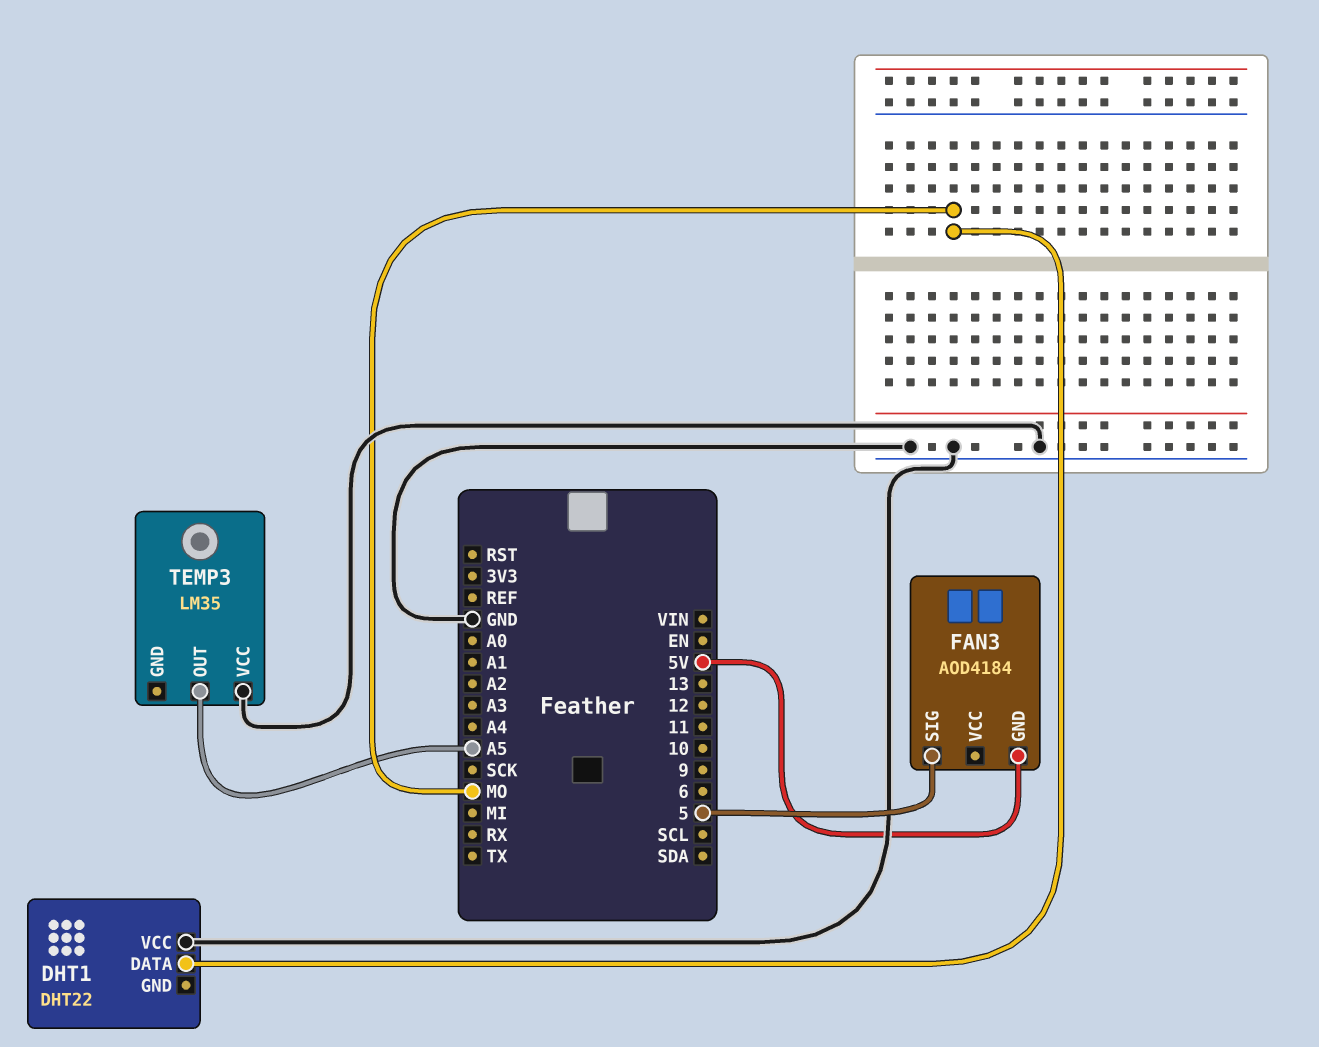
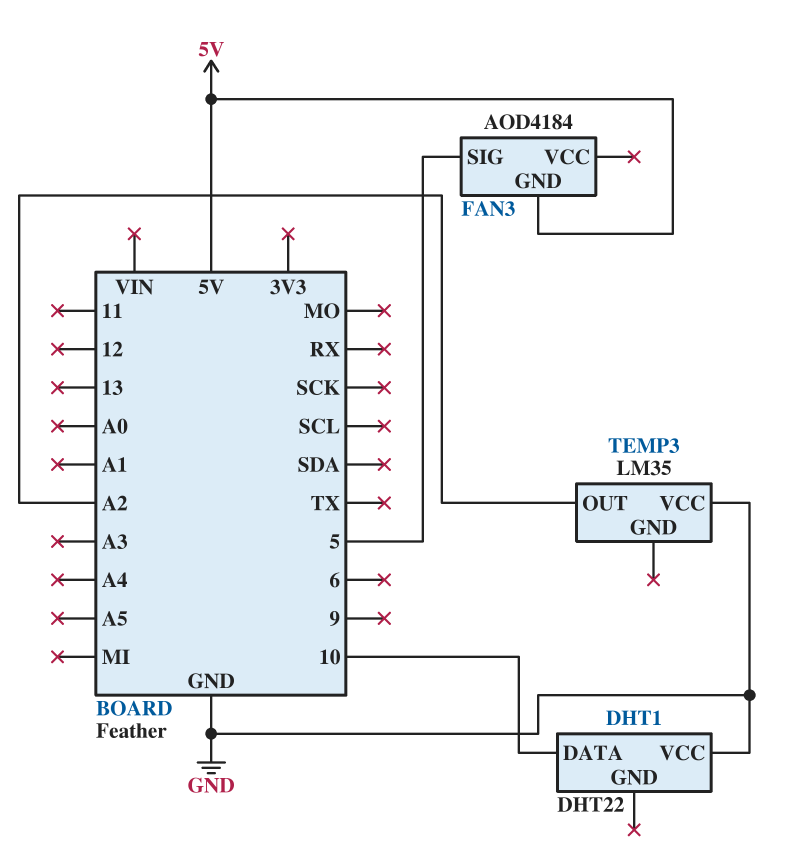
DHT1 pin DATA: MO -> 10
TEMP3 pin OUT: A5 -> A2

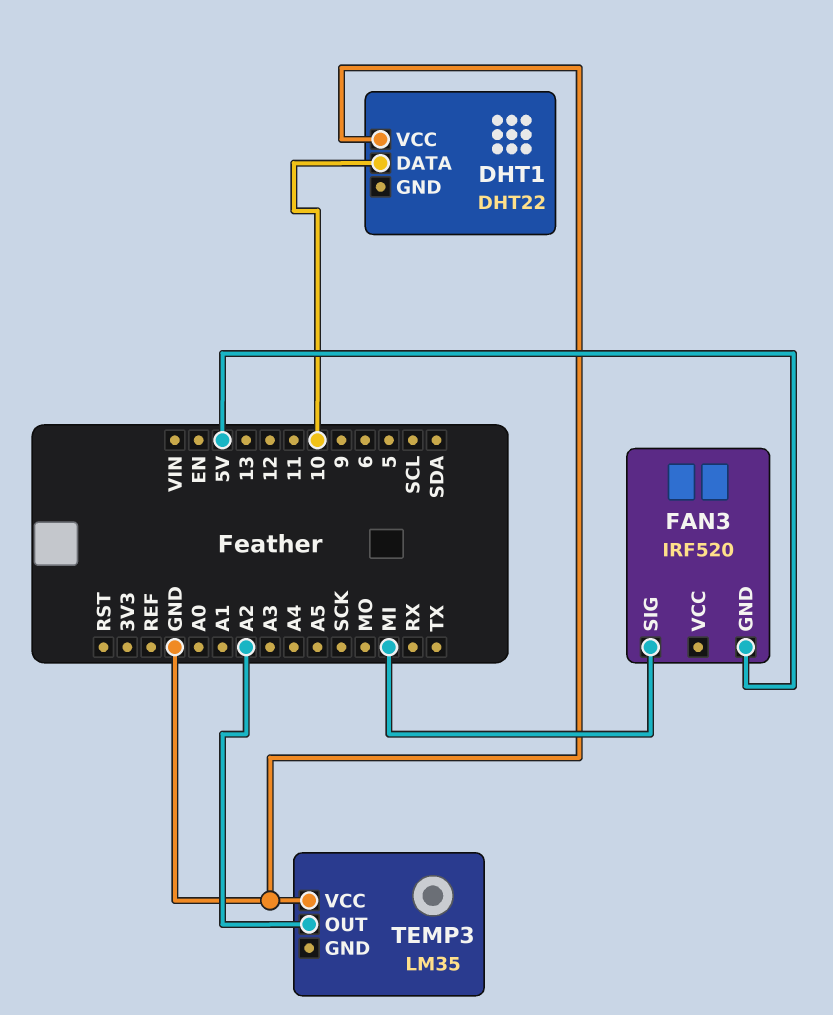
FAN3: AOD4184 -> IRF520
FAN3 pin SIG: 5 -> MI

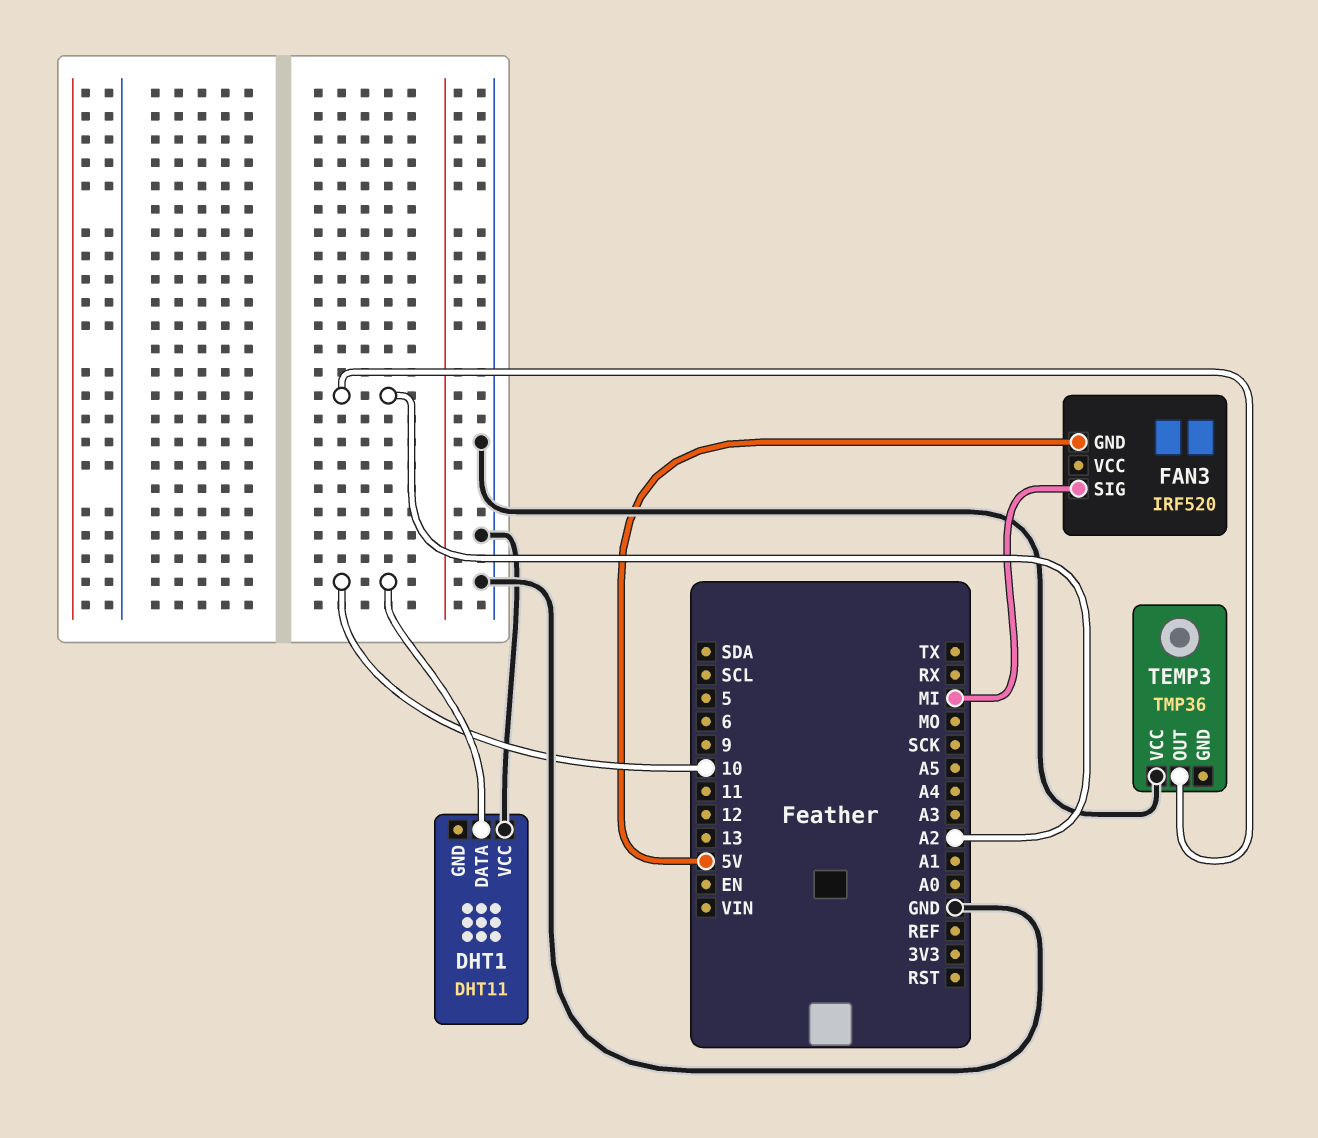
DHT1: DHT22 -> DHT11
TEMP3: LM35 -> TMP36

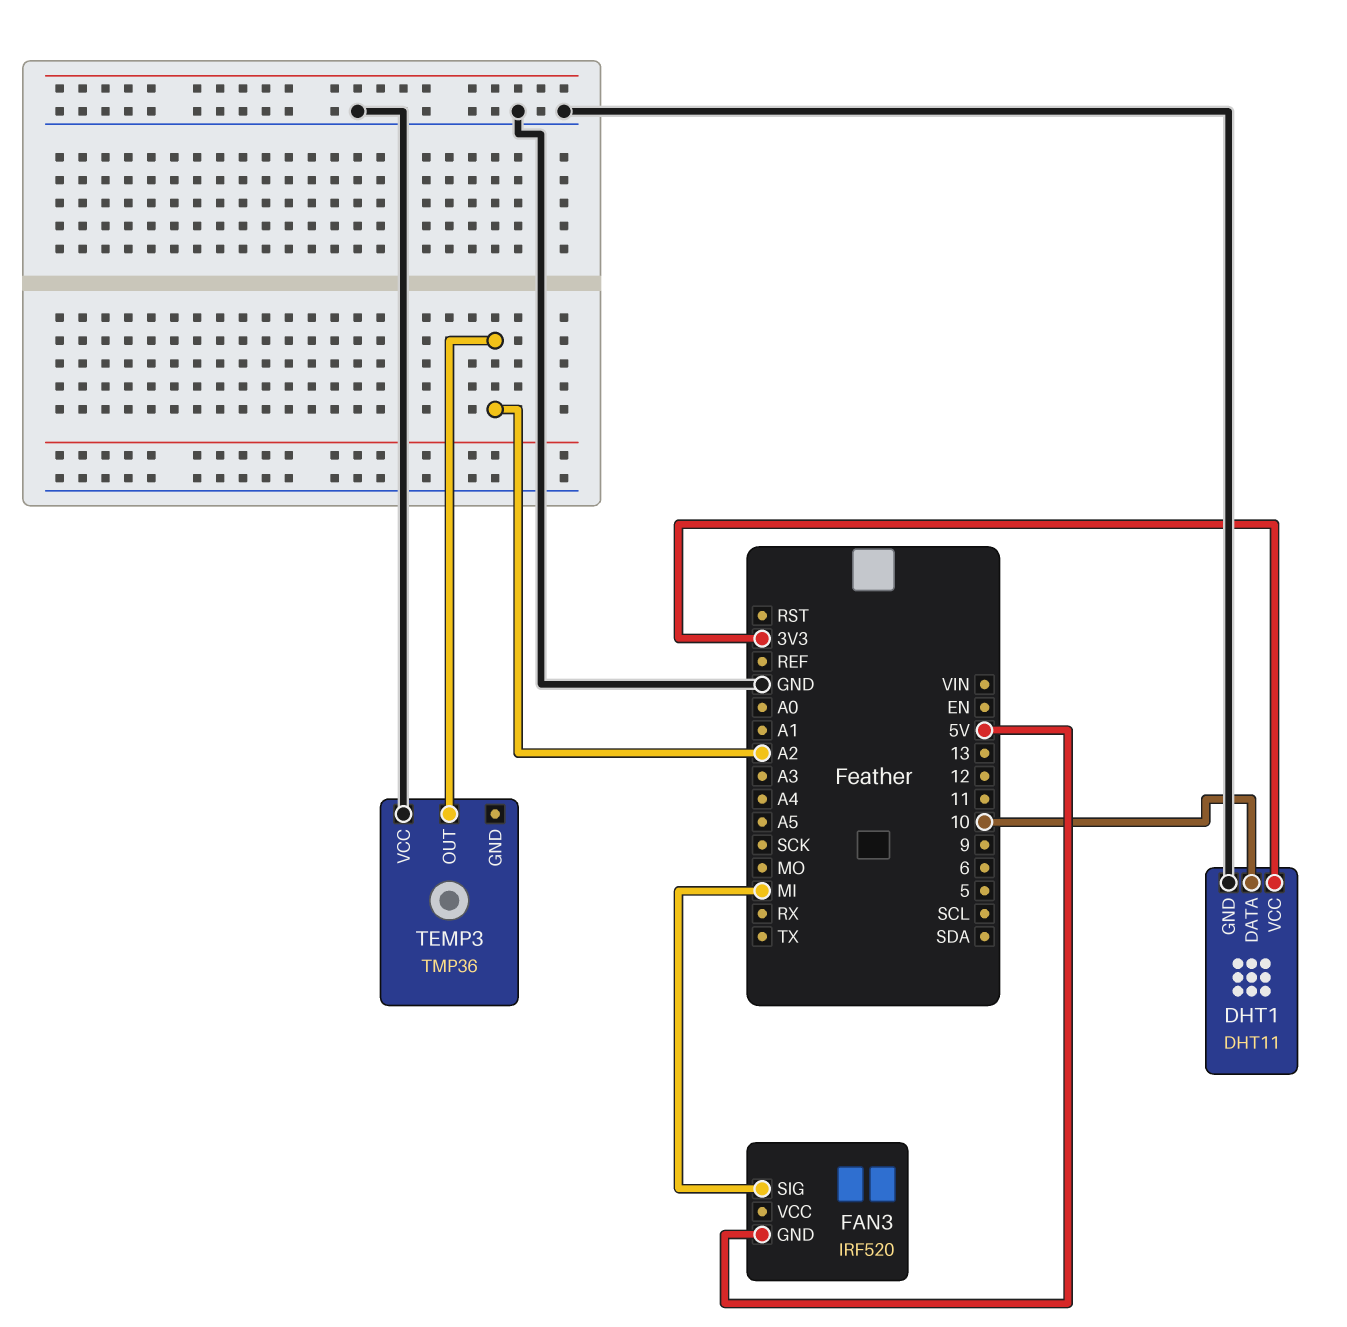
DHT1 pin GND: none -> GND
DHT1 pin VCC: GND -> 3V3

